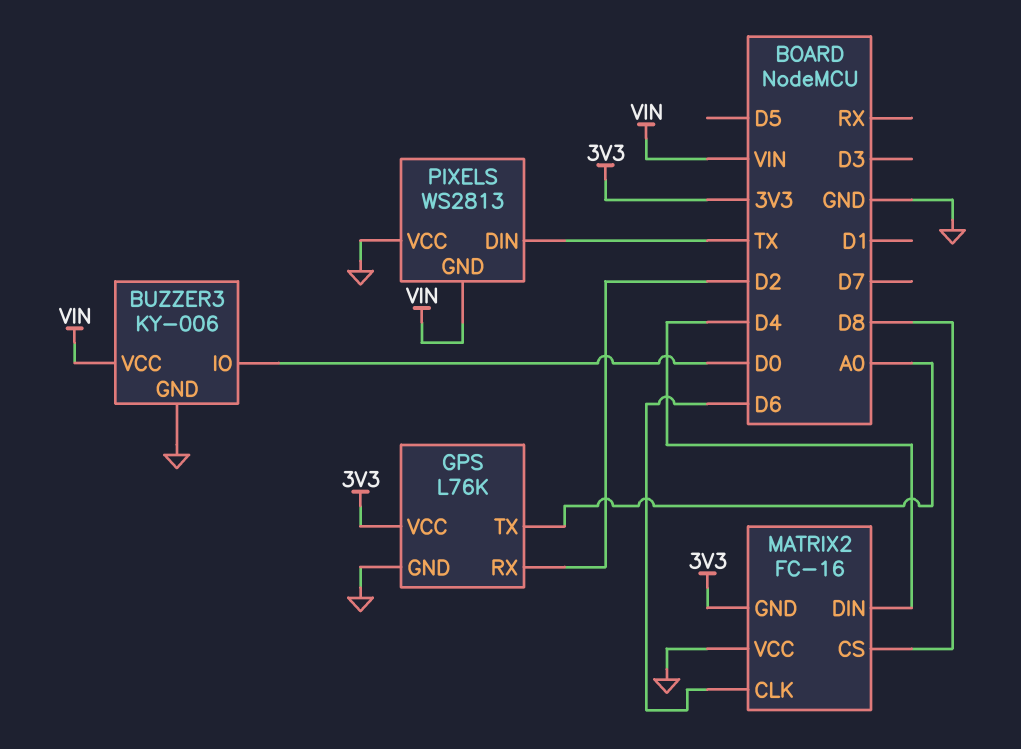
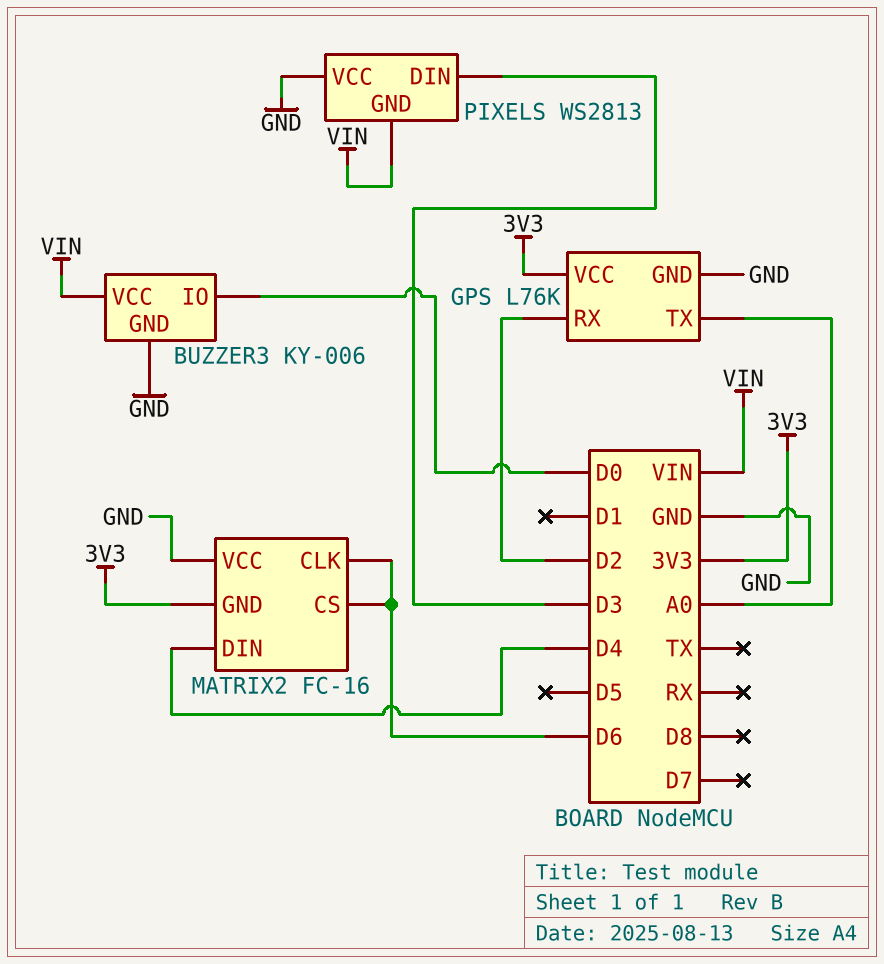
MATRIX2 pin CS: D8 -> D6
PIXELS pin DIN: TX -> D3

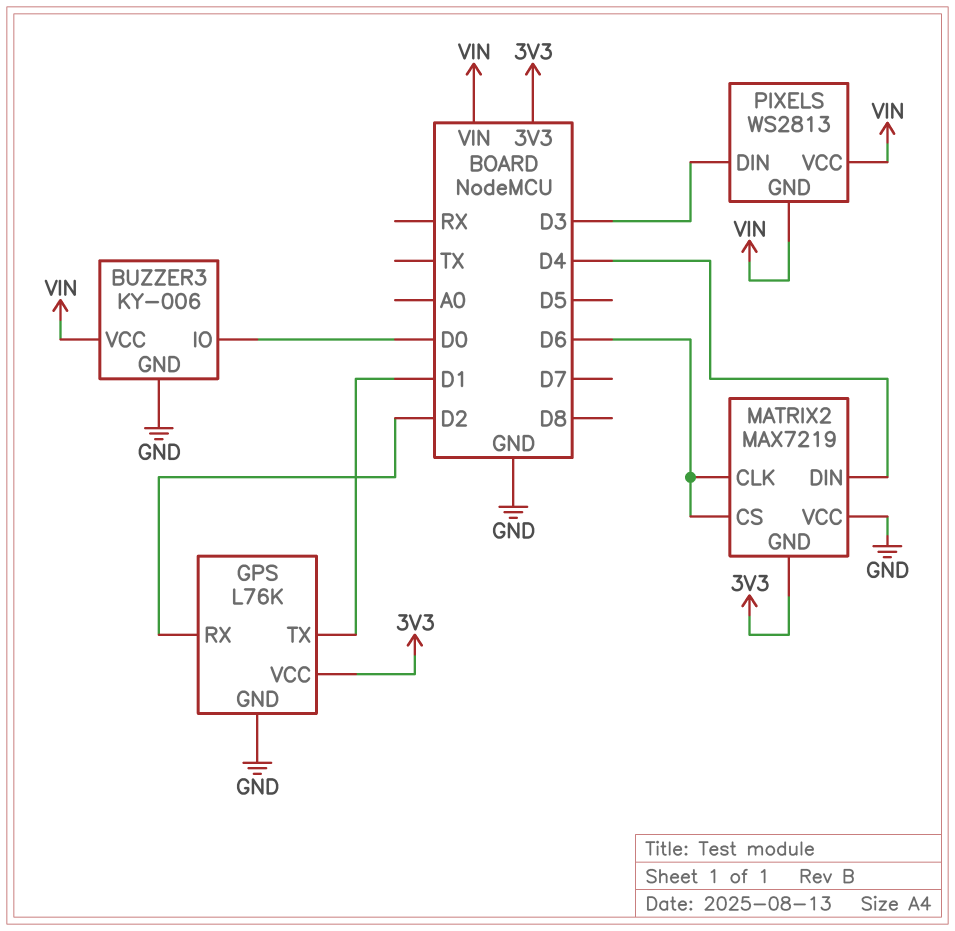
GPS pin TX: A0 -> D1
MATRIX2: FC-16 -> MAX7219
PIXELS pin VCC: GND -> VIN

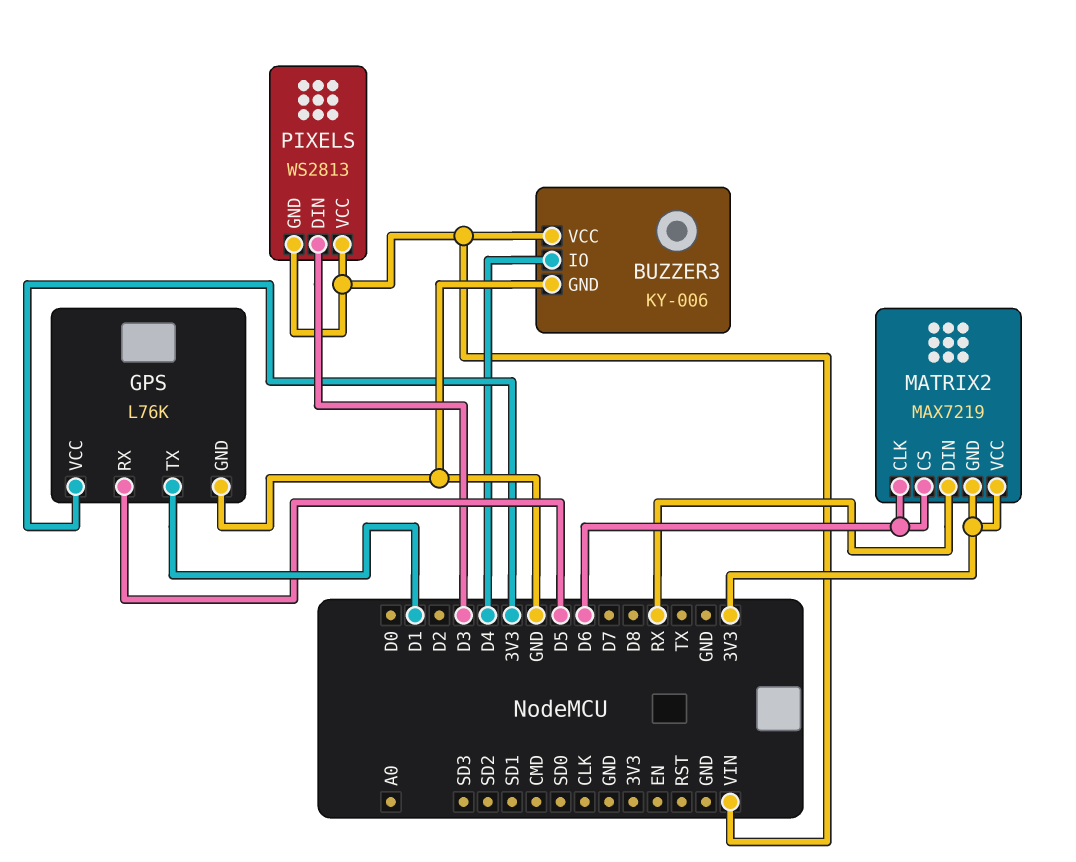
BUZZER3 pin IO: D0 -> D4
GPS pin RX: D2 -> D5
MATRIX2 pin DIN: D4 -> RX
MATRIX2 pin VCC: GND -> 3V3

